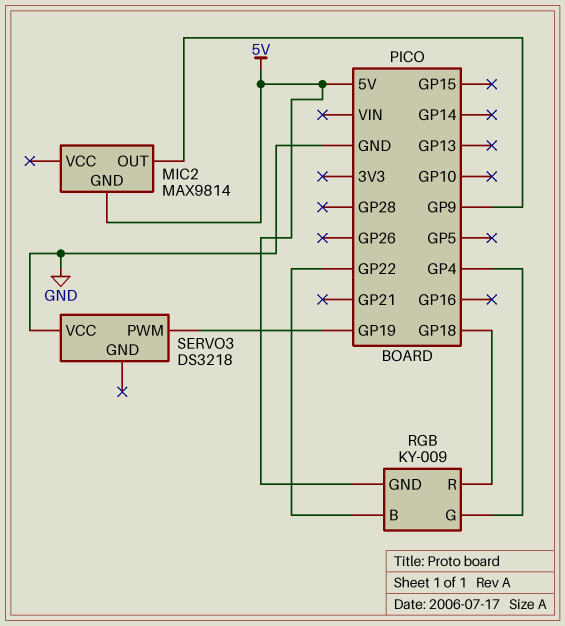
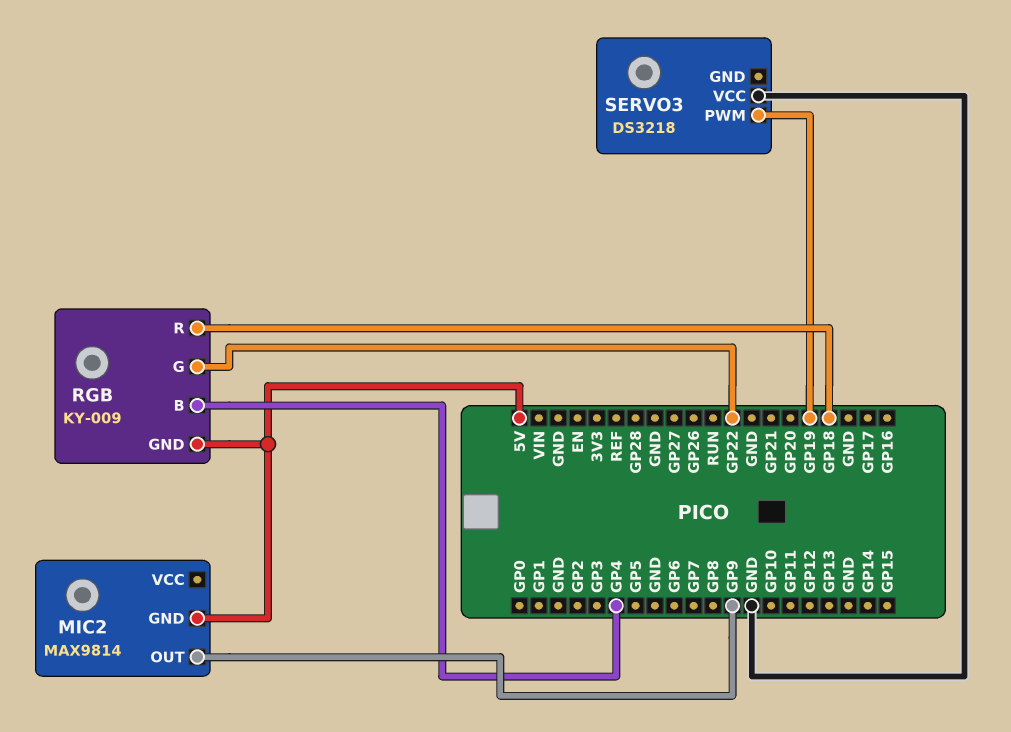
RGB pin B: GP22 -> GP4
RGB pin G: GP4 -> GP22

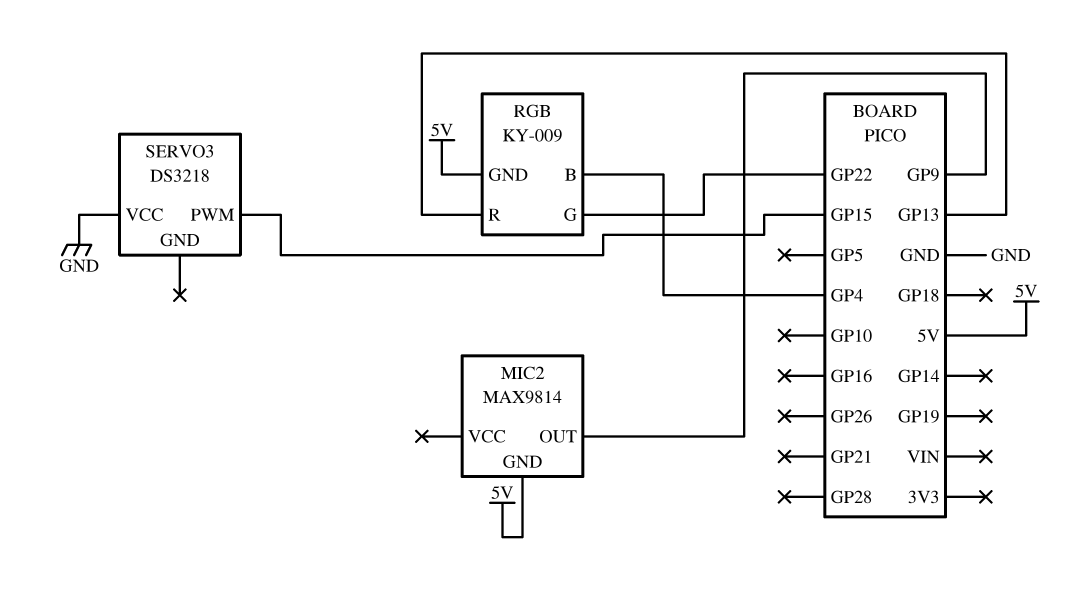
RGB pin R: GP18 -> GP13
SERVO3 pin PWM: GP19 -> GP15

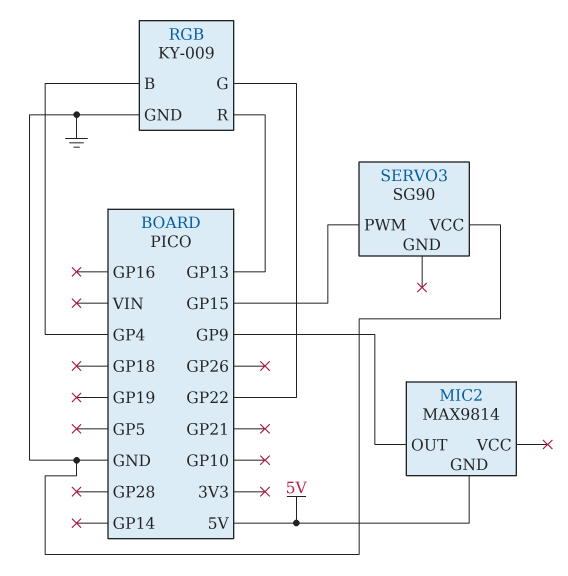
RGB pin GND: 5V -> GND
SERVO3: DS3218 -> SG90

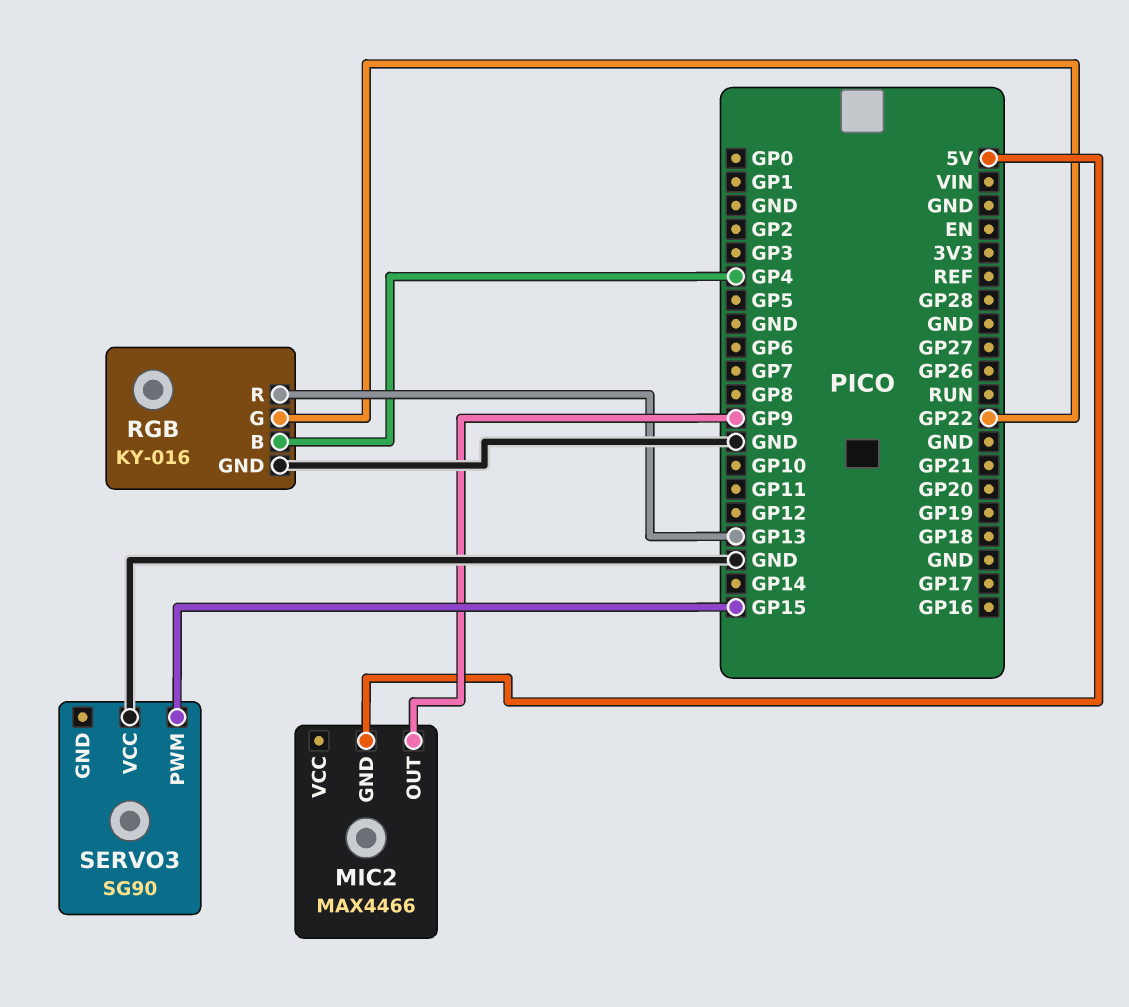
MIC2: MAX9814 -> MAX4466
RGB: KY-009 -> KY-016

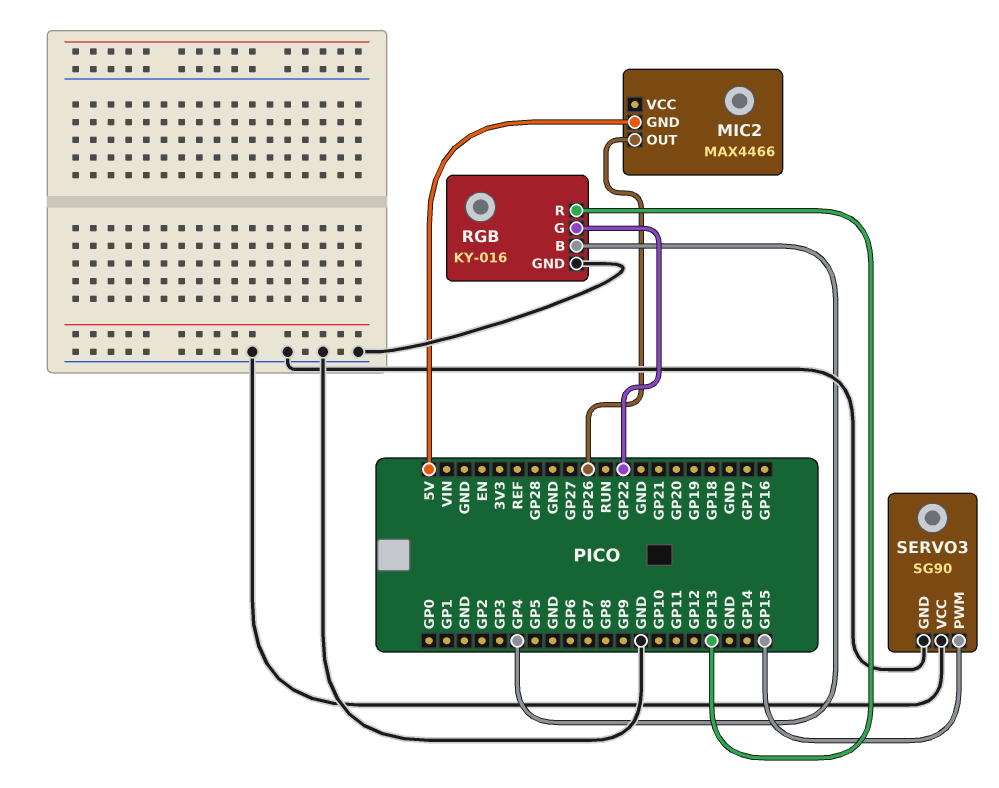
MIC2 pin OUT: GP9 -> GP26
SERVO3 pin GND: none -> GND

